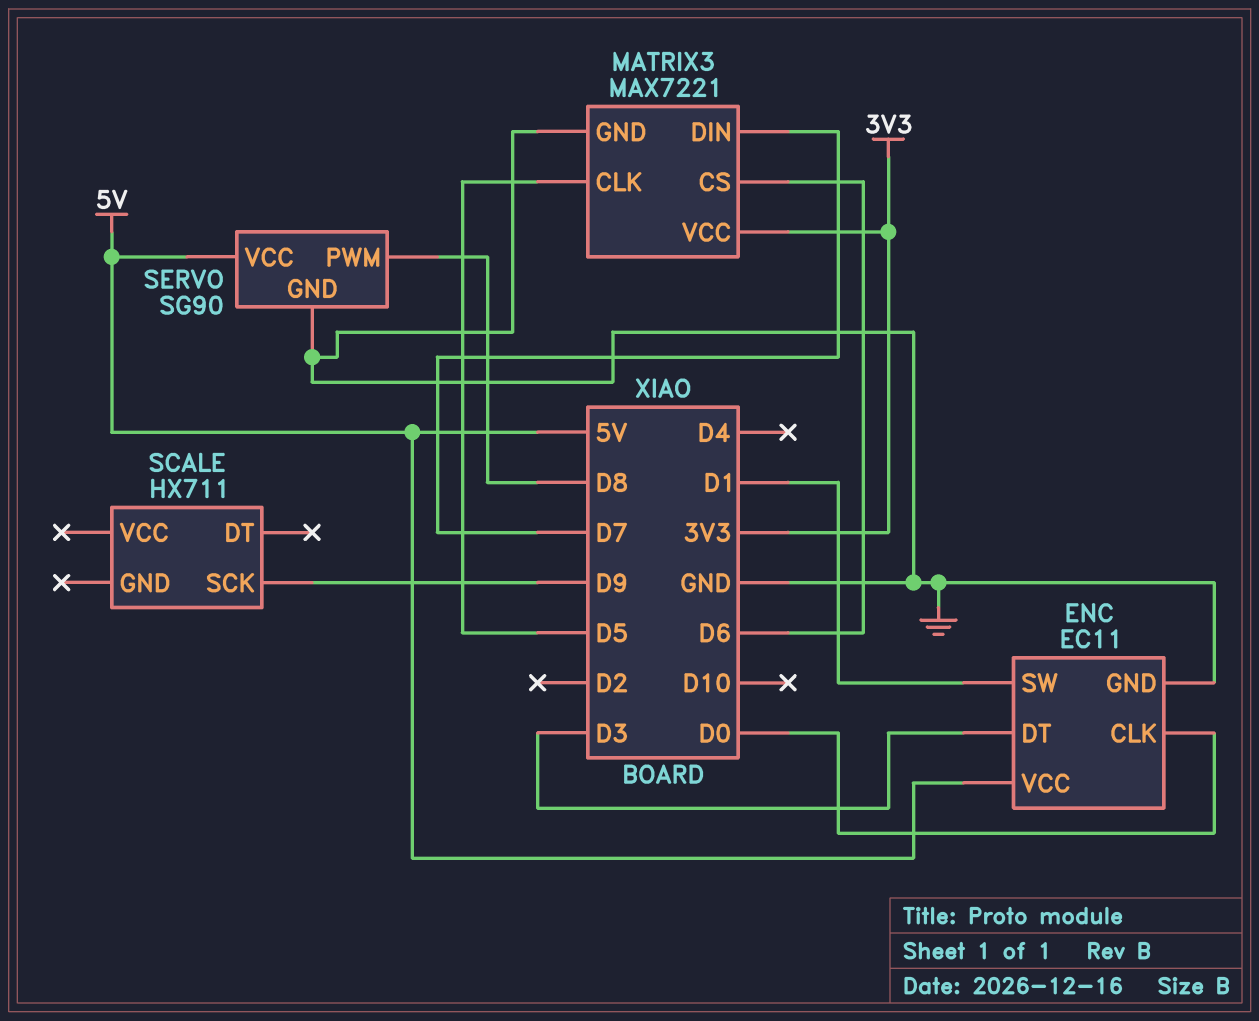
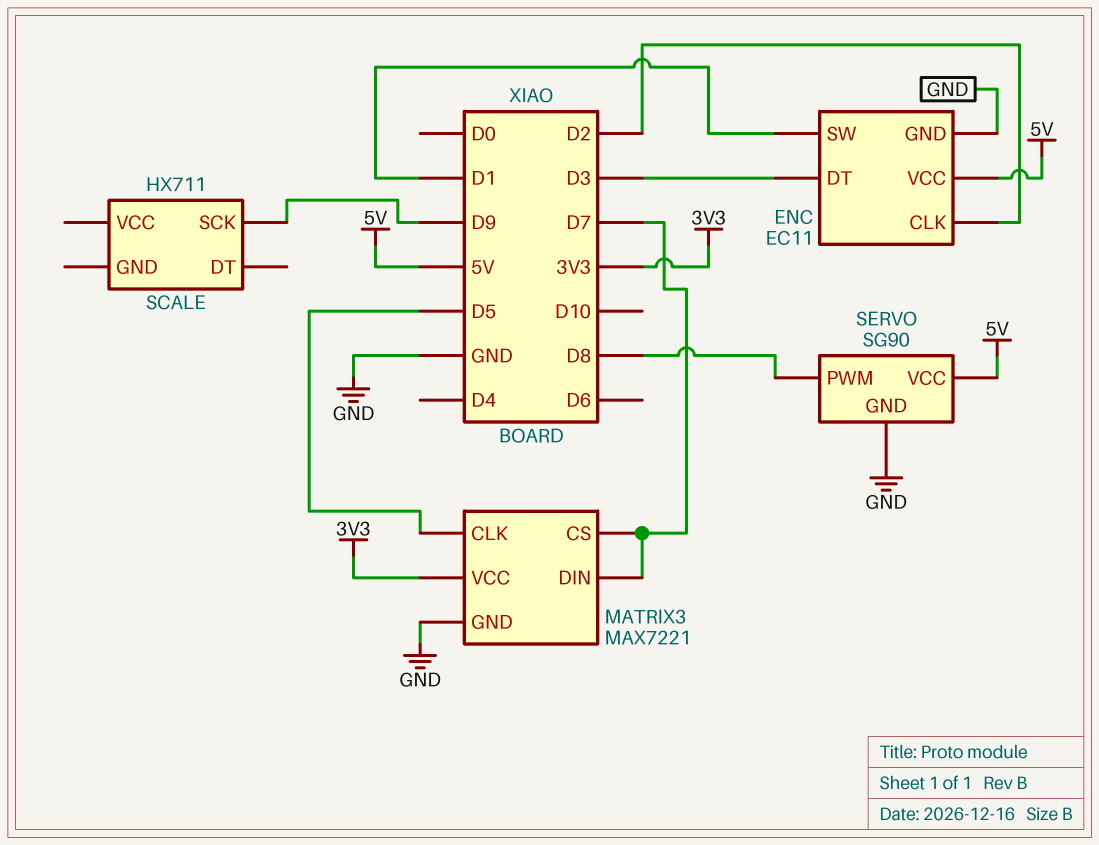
ENC pin CLK: D0 -> D2
MATRIX3 pin CS: D6 -> D7

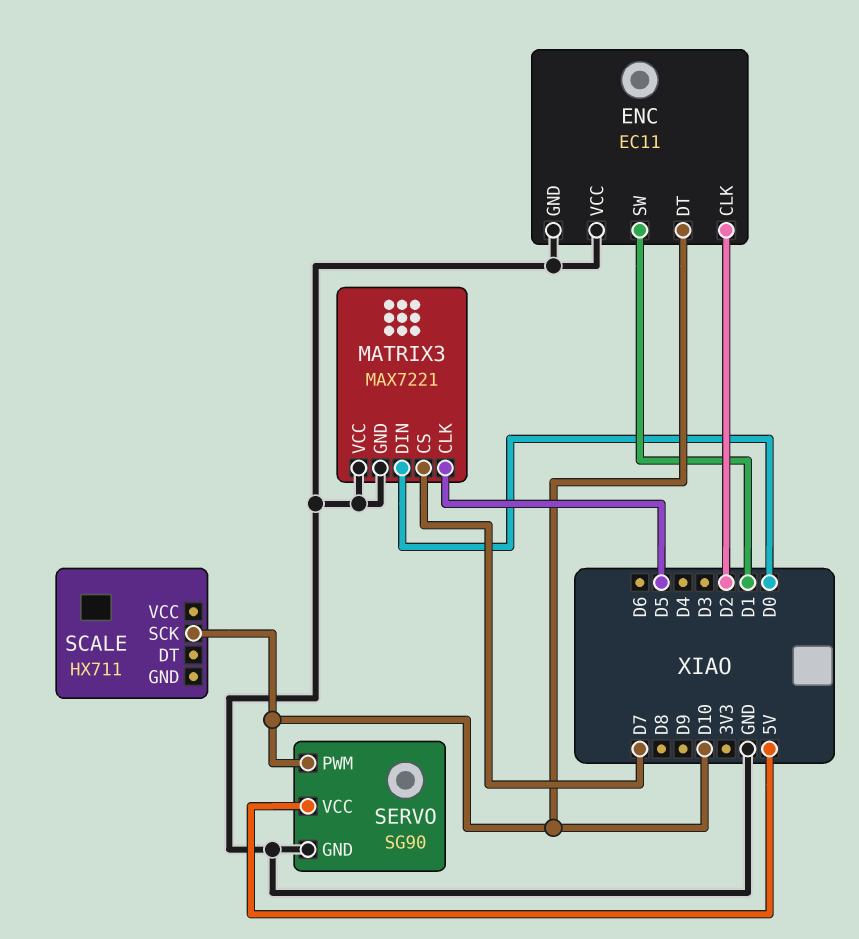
ENC pin DT: D3 -> D10
ENC pin VCC: 5V -> GND
MATRIX3 pin DIN: D7 -> D0
MATRIX3 pin VCC: 3V3 -> GND
SCALE pin SCK: D9 -> D10
SERVO pin PWM: D8 -> D10

